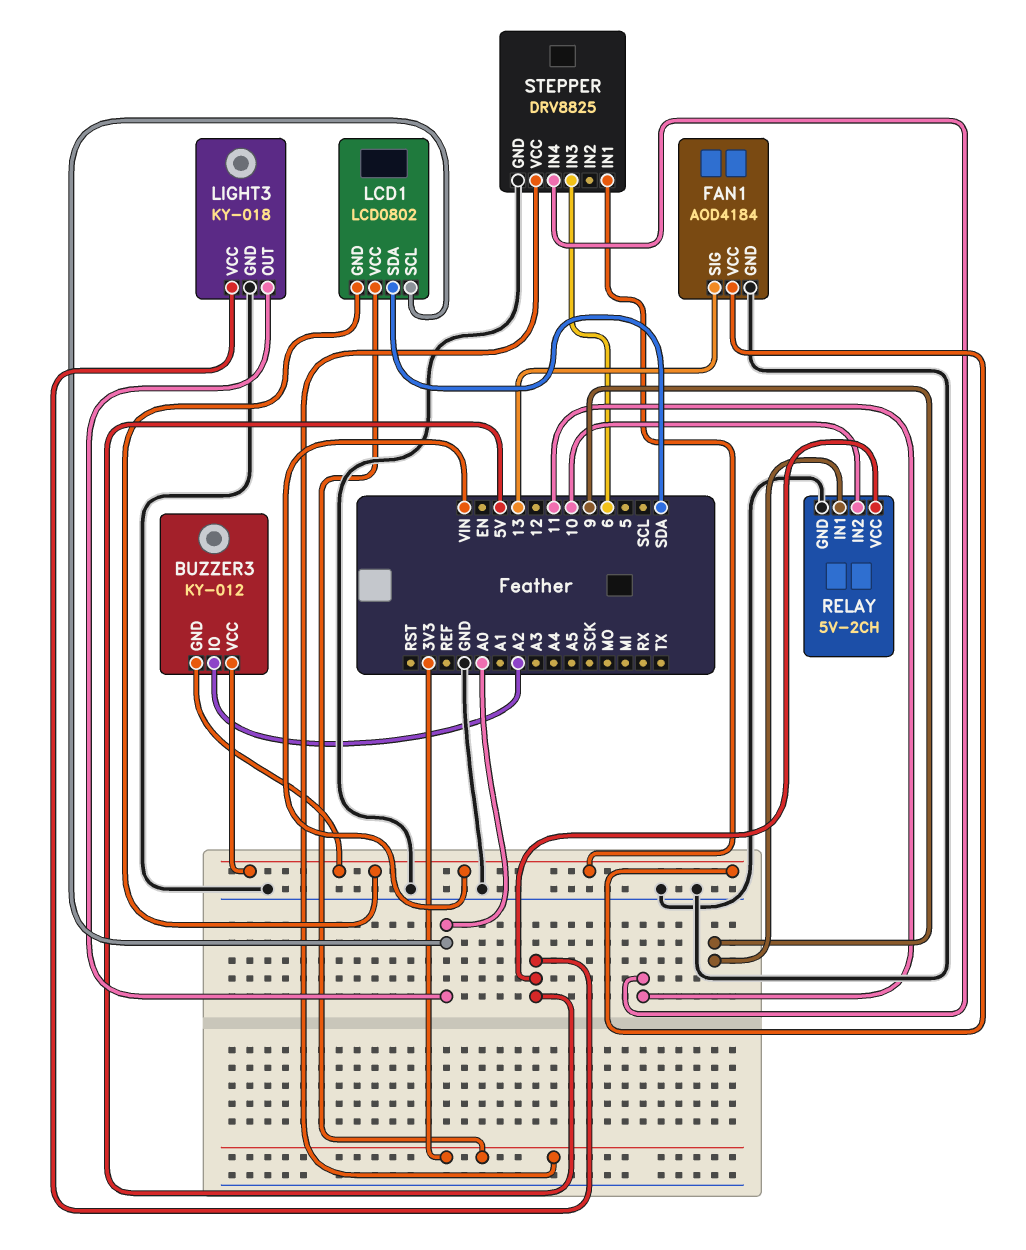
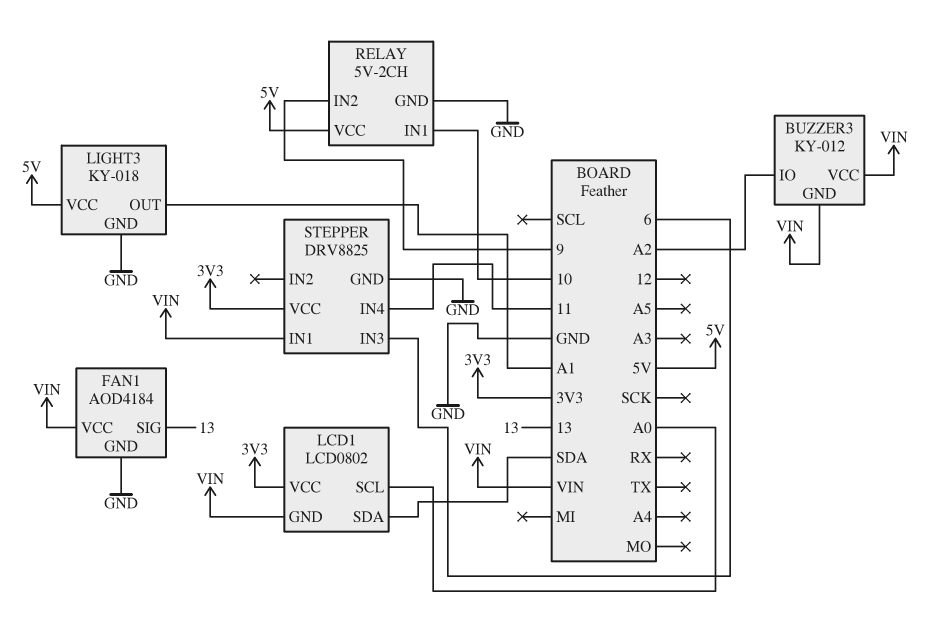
LIGHT3 pin OUT: A0 -> A1
RELAY pin IN1: 9 -> 10
RELAY pin IN2: 10 -> 9

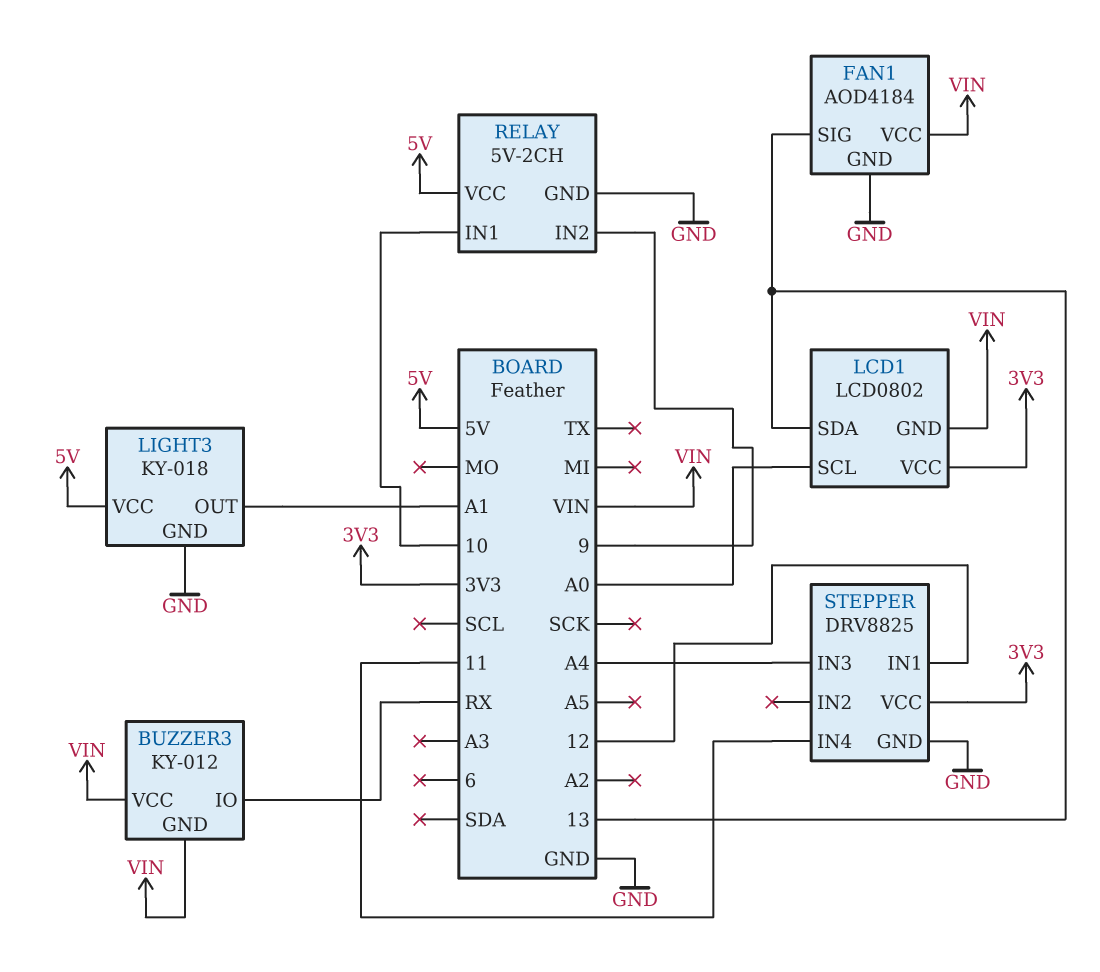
BUZZER3 pin IO: A2 -> RX
LCD1 pin SDA: SDA -> 13
STEPPER pin IN1: VIN -> 12
STEPPER pin IN3: 6 -> A4

